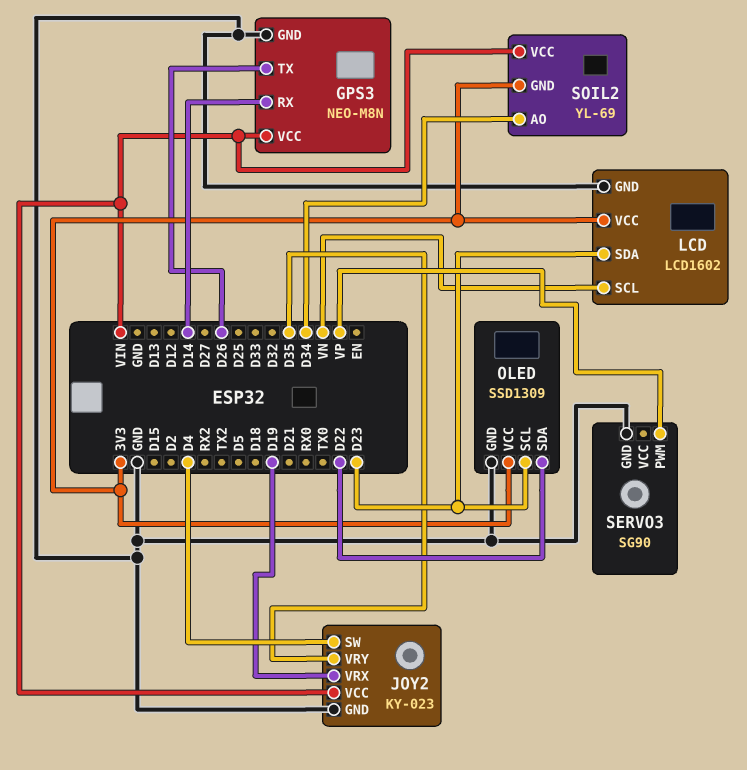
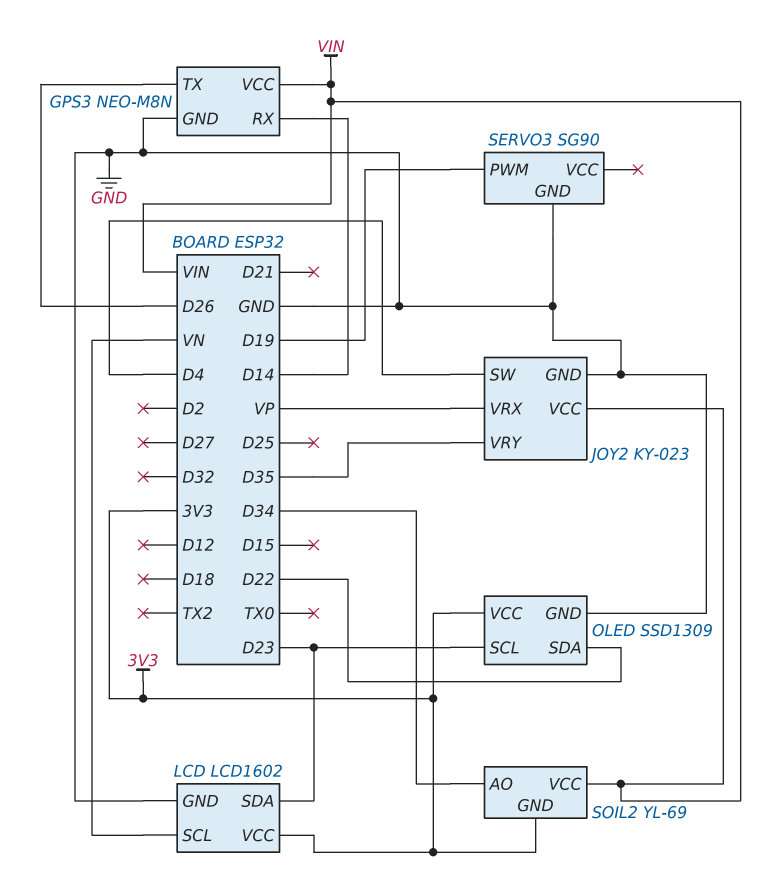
JOY2 pin VRX: D19 -> VP
SERVO3 pin PWM: VP -> D19

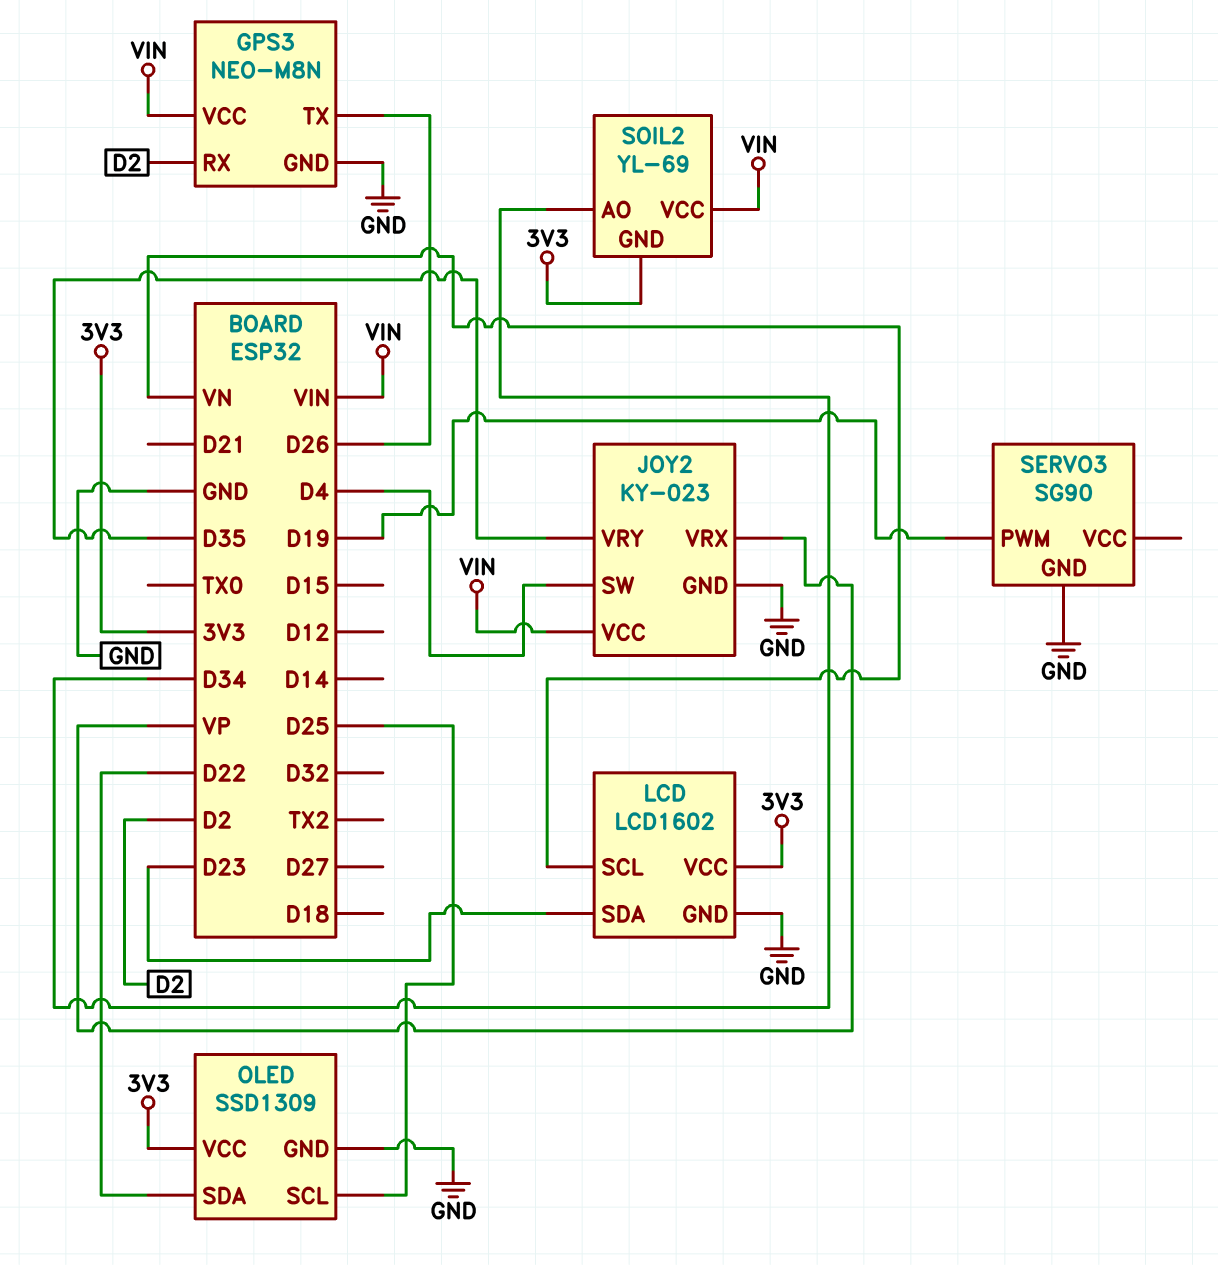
GPS3 pin RX: D14 -> D2
OLED pin SCL: D23 -> D25

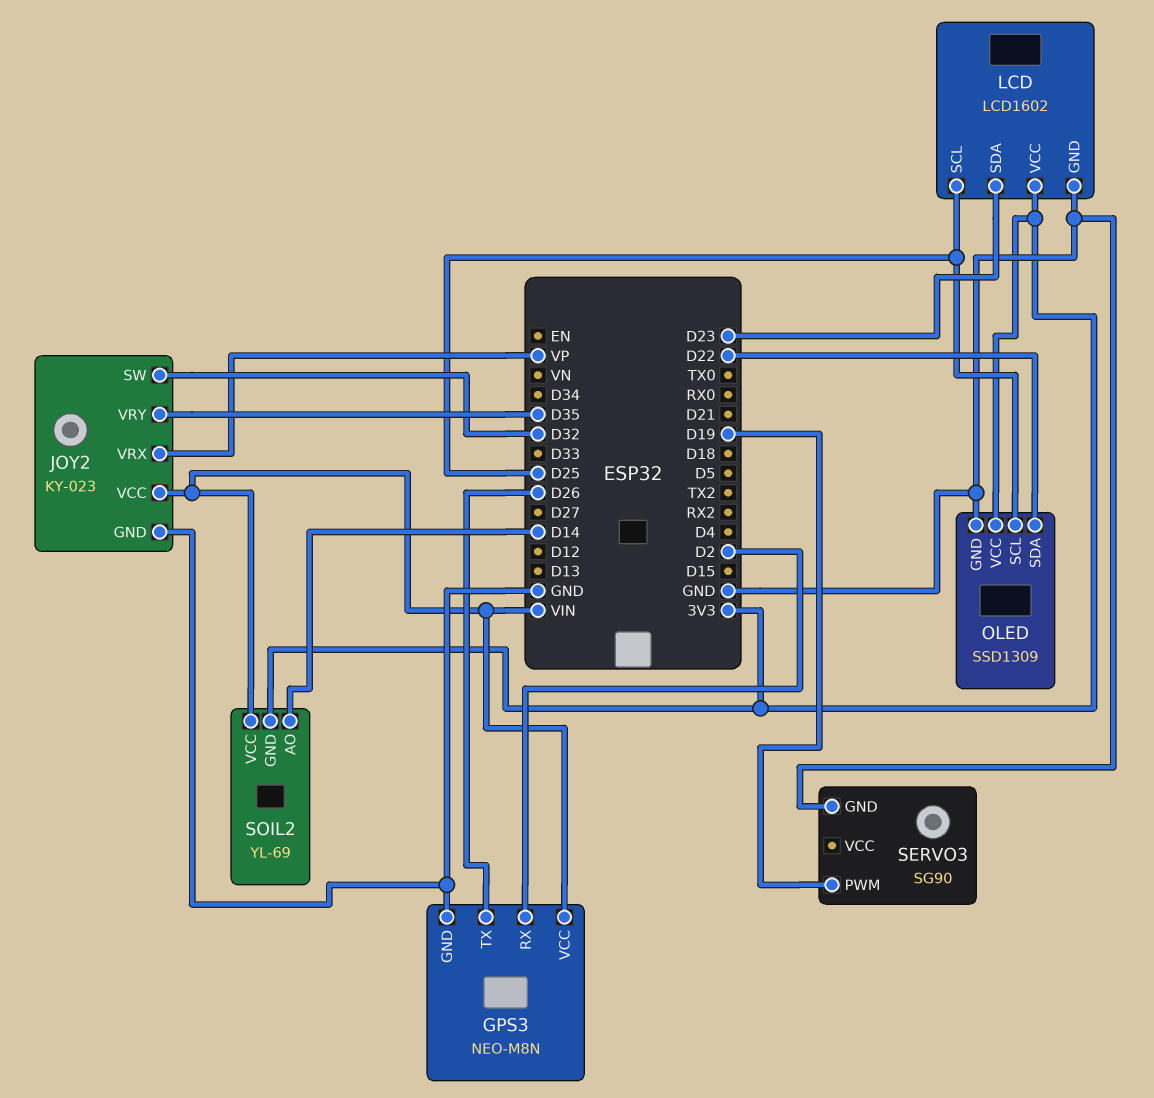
JOY2 pin SW: D4 -> D32
LCD pin SCL: VN -> D25
SOIL2 pin AO: D34 -> D14

